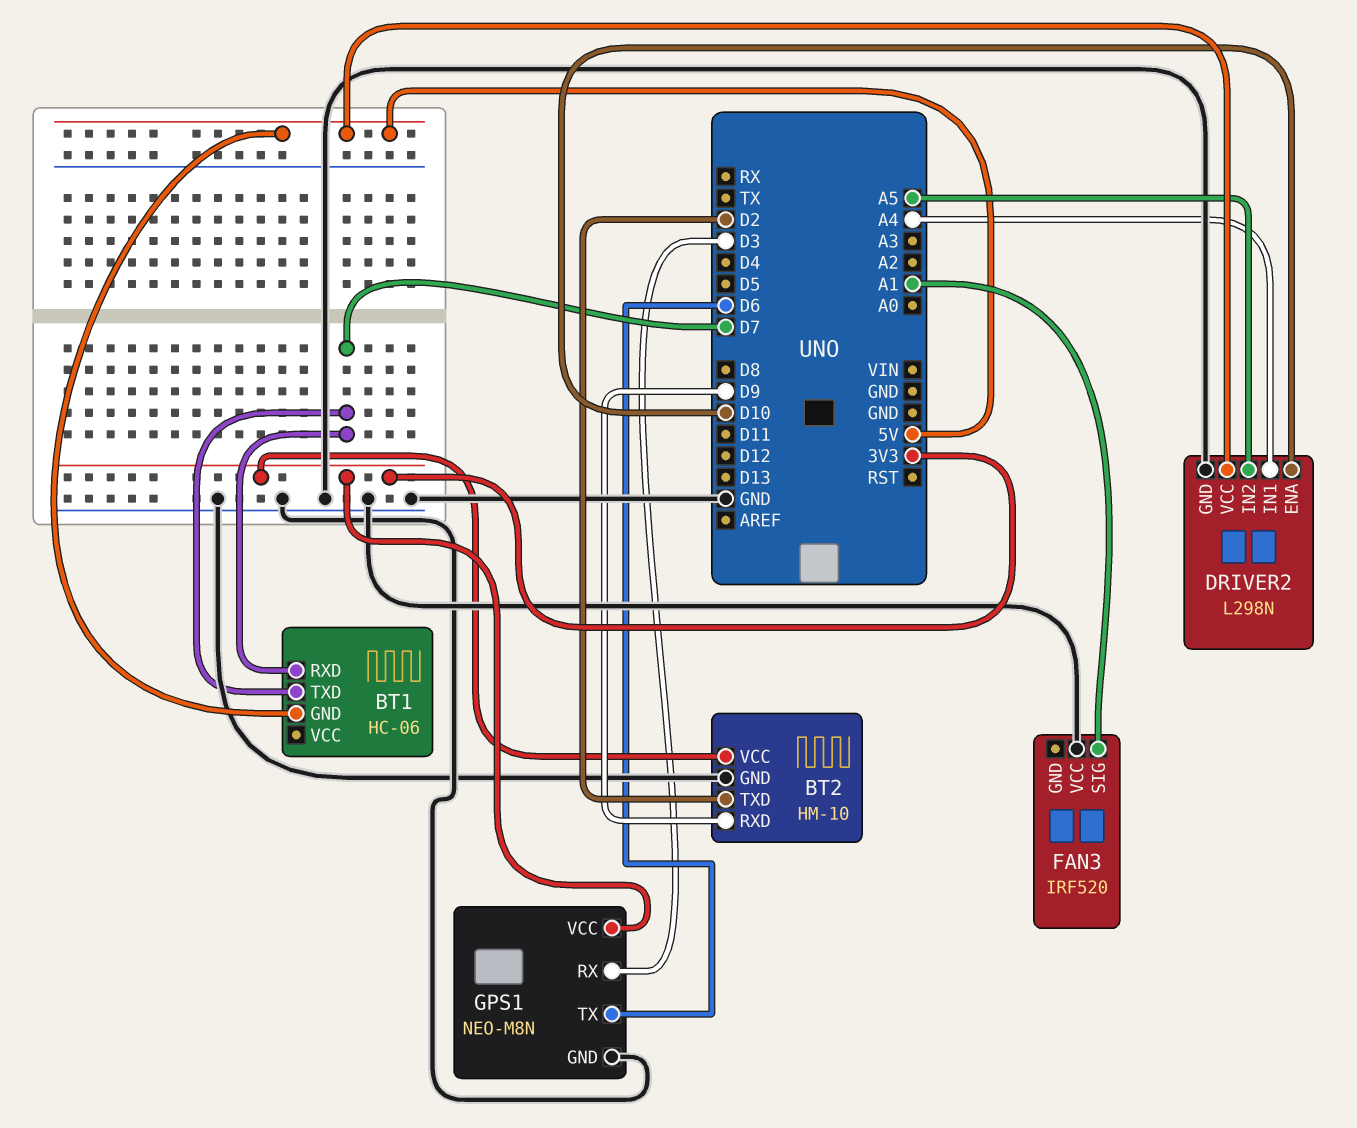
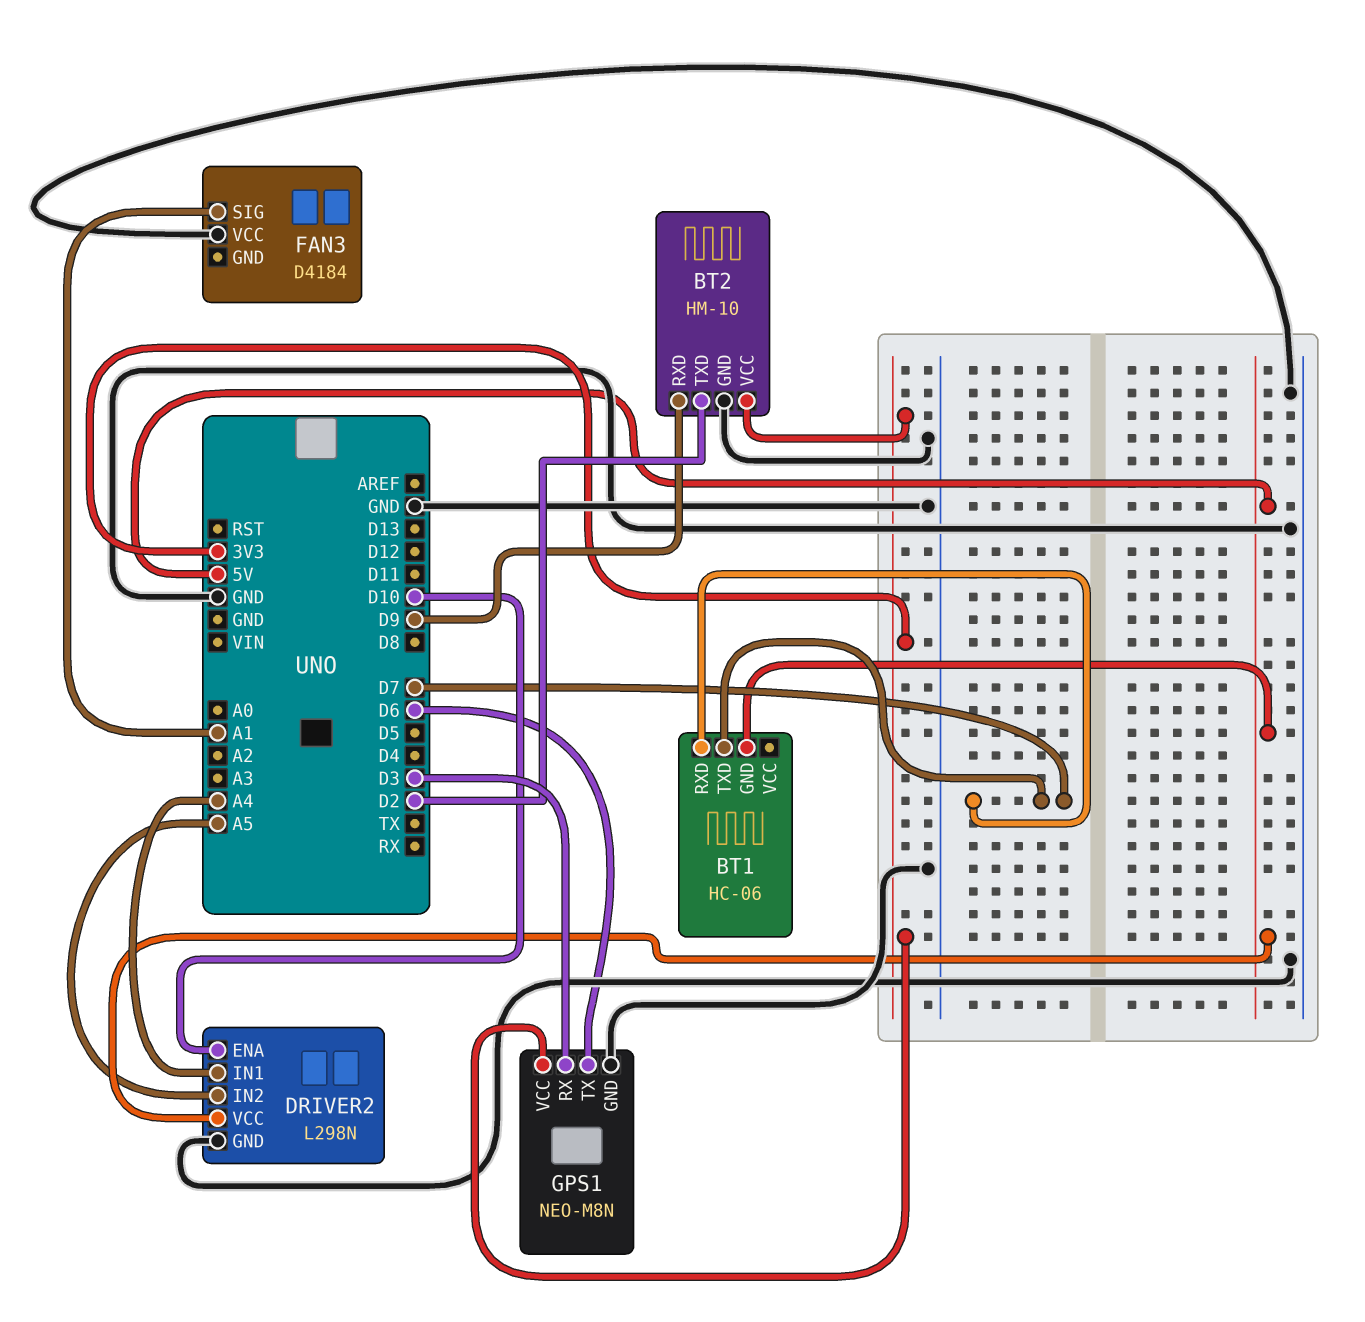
FAN3: IRF520 -> D4184

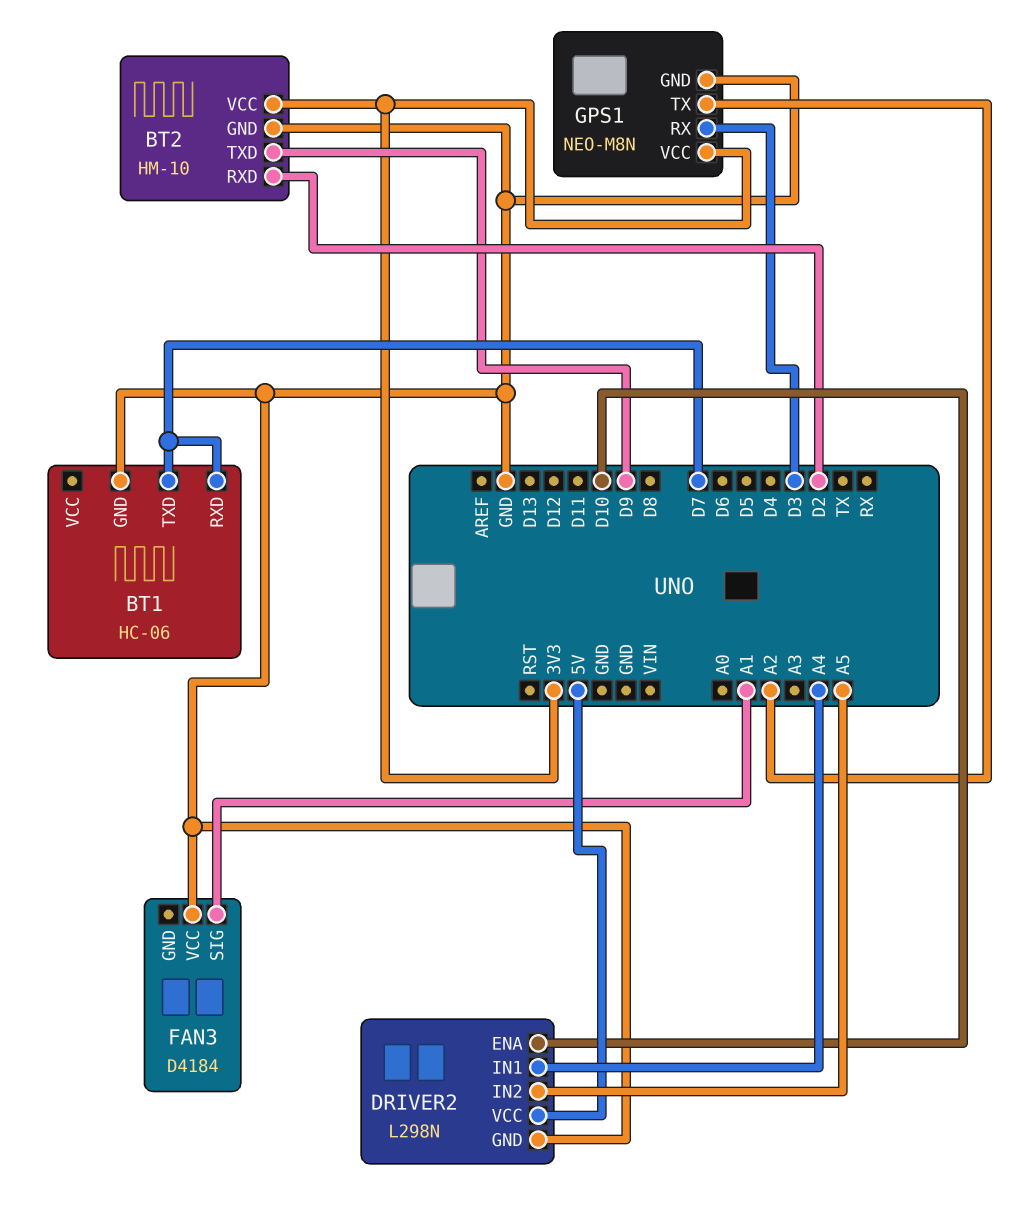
BT1 pin GND: 5V -> GND
BT2 pin RXD: D9 -> D2
BT2 pin TXD: D2 -> D9
GPS1 pin TX: D6 -> A2

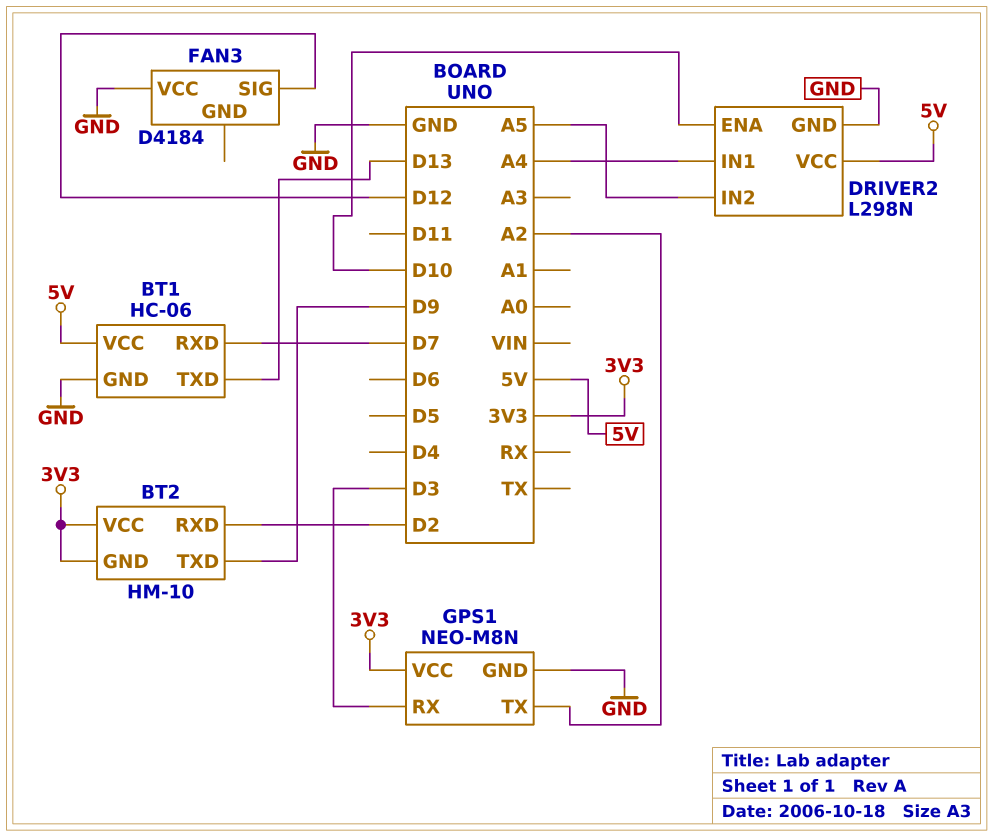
BT1 pin TXD: D7 -> D13
BT1 pin VCC: none -> 5V
BT2 pin GND: GND -> 3V3
FAN3 pin SIG: A1 -> D12

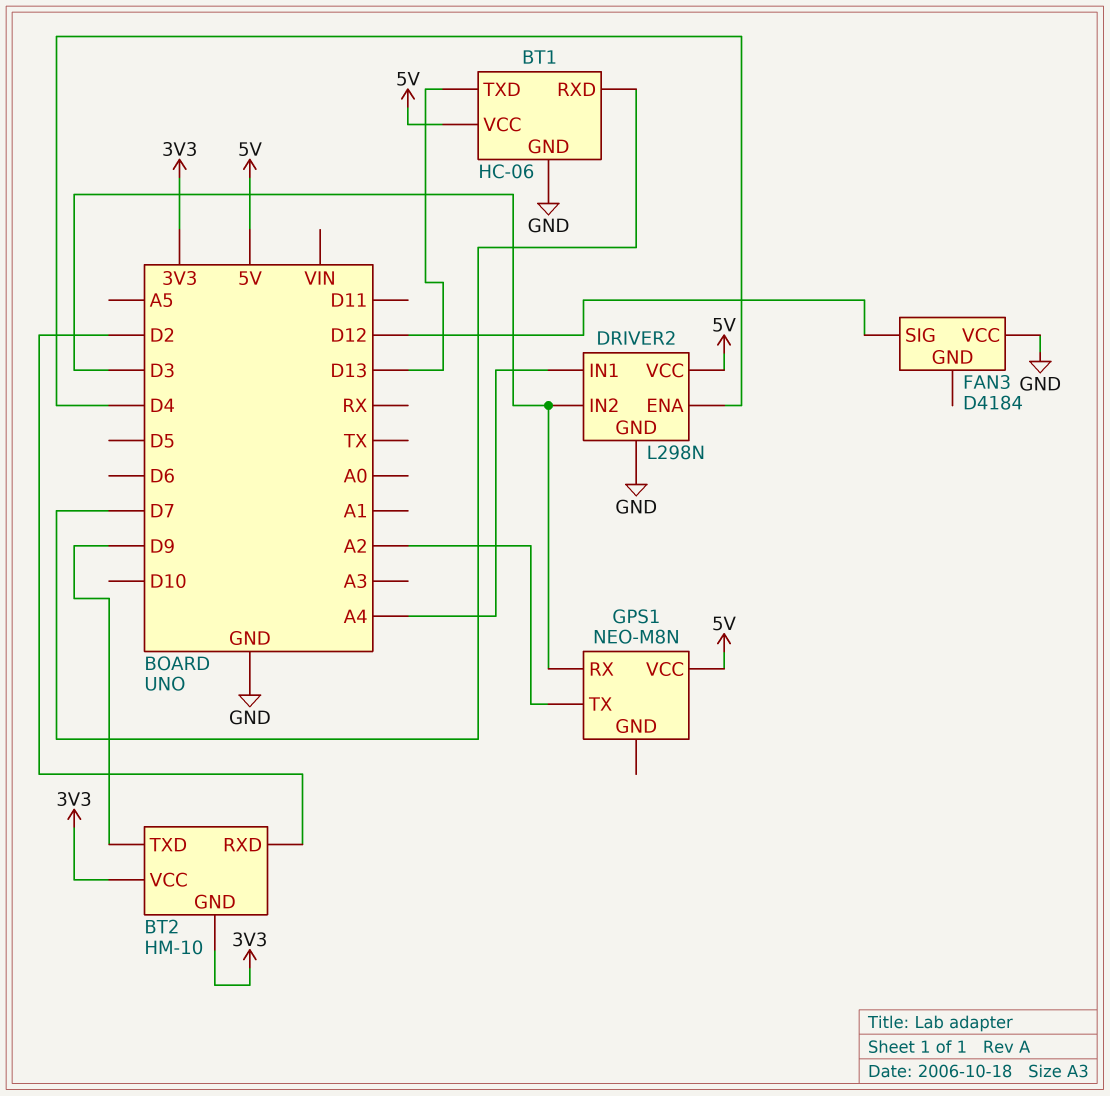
DRIVER2 pin ENA: D10 -> D4
DRIVER2 pin IN2: A5 -> D3
GPS1 pin GND: GND -> none
GPS1 pin VCC: 3V3 -> 5V

